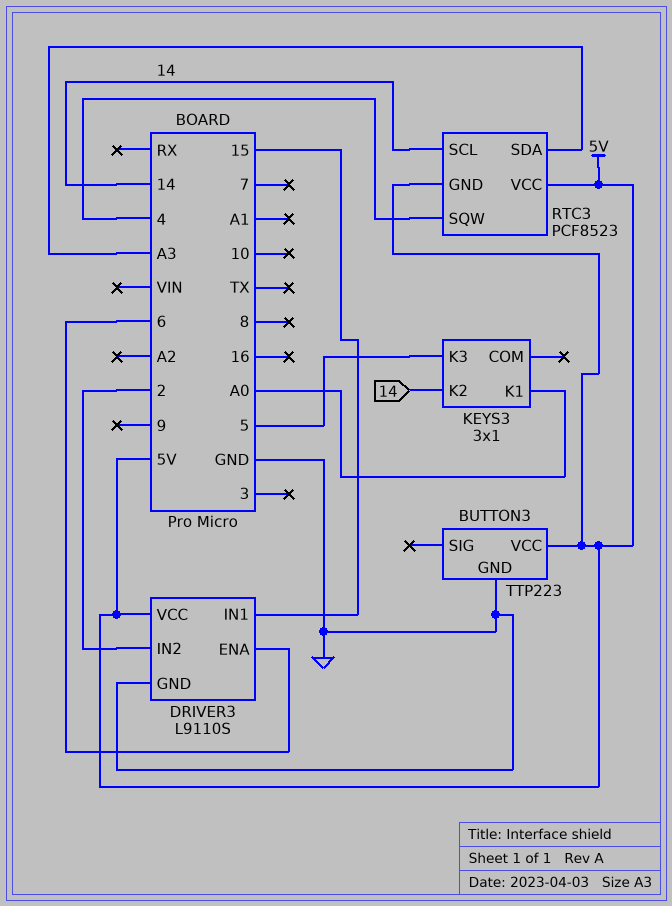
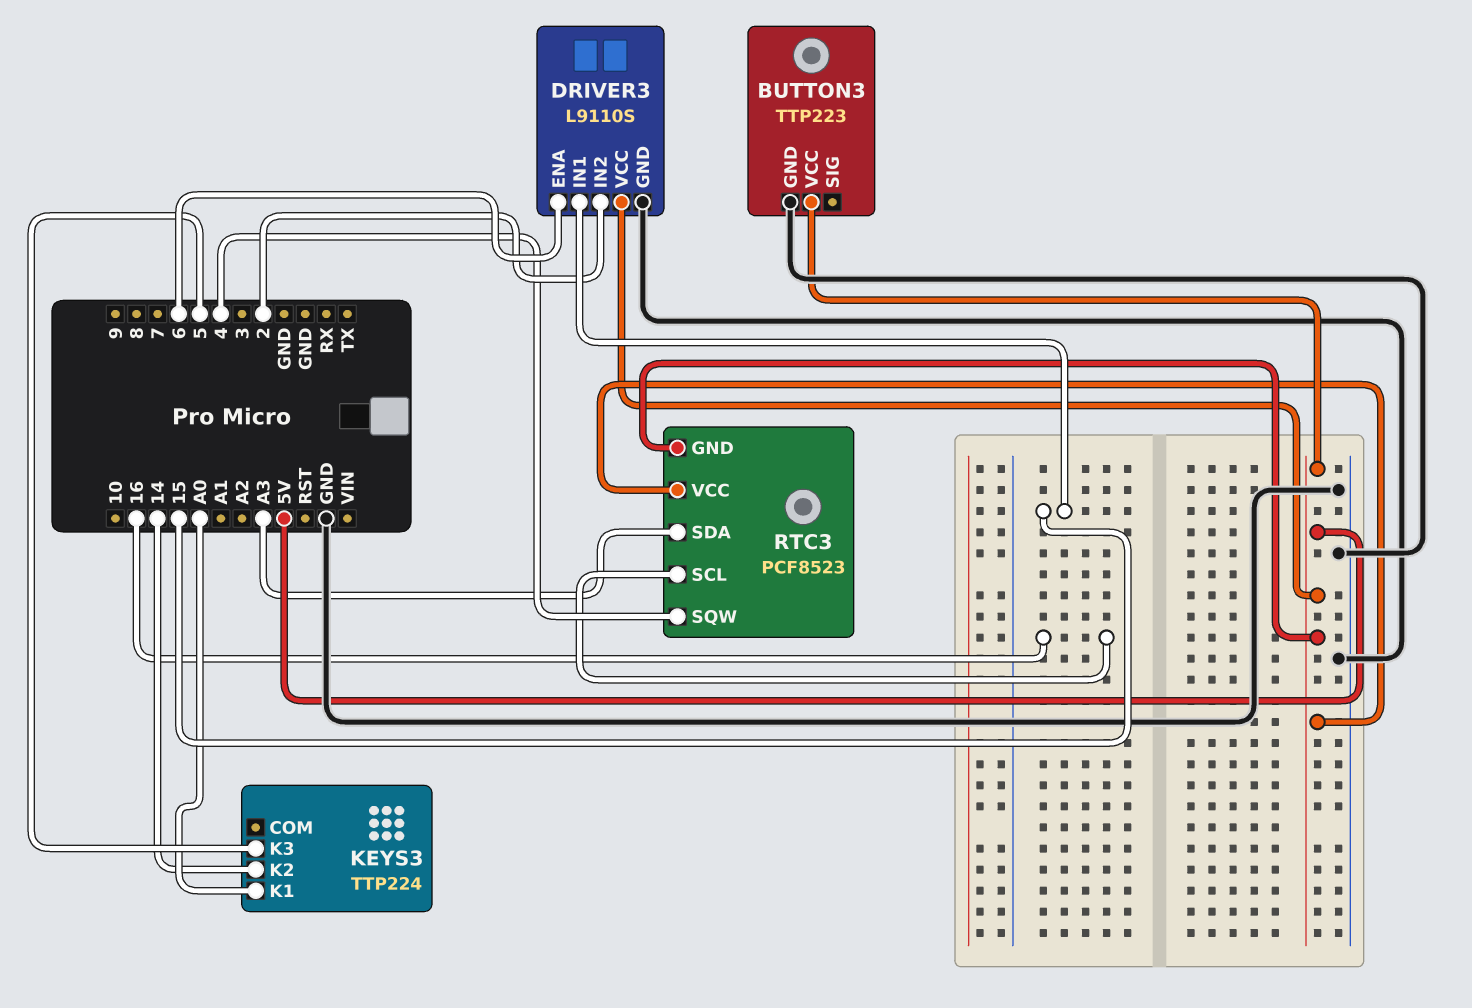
KEYS3: 3x1 -> TTP224
RTC3 pin SCL: 14 -> 16

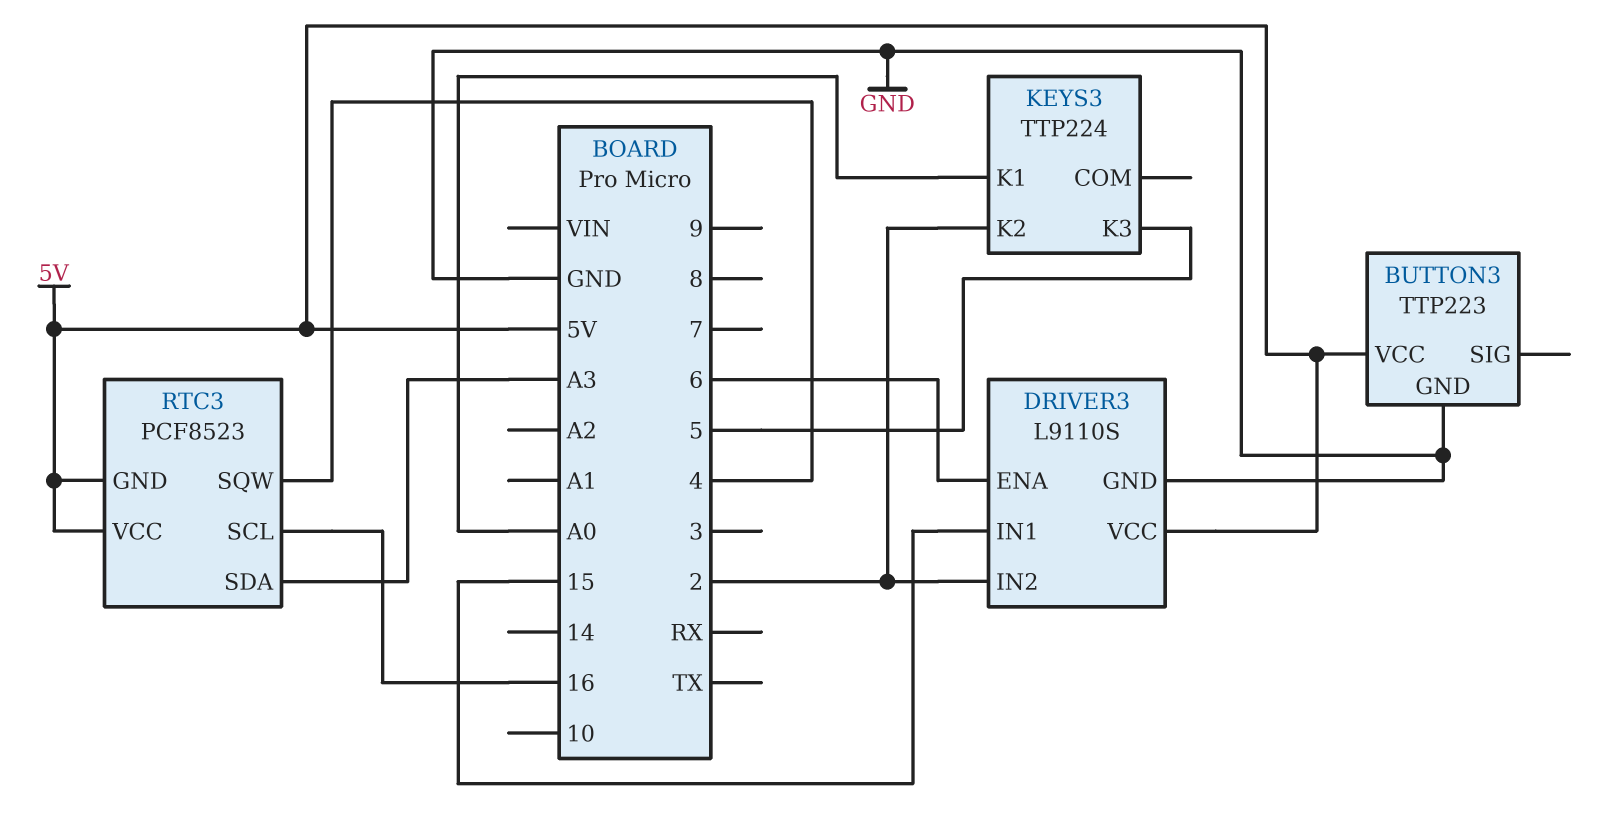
KEYS3 pin K2: 14 -> 2

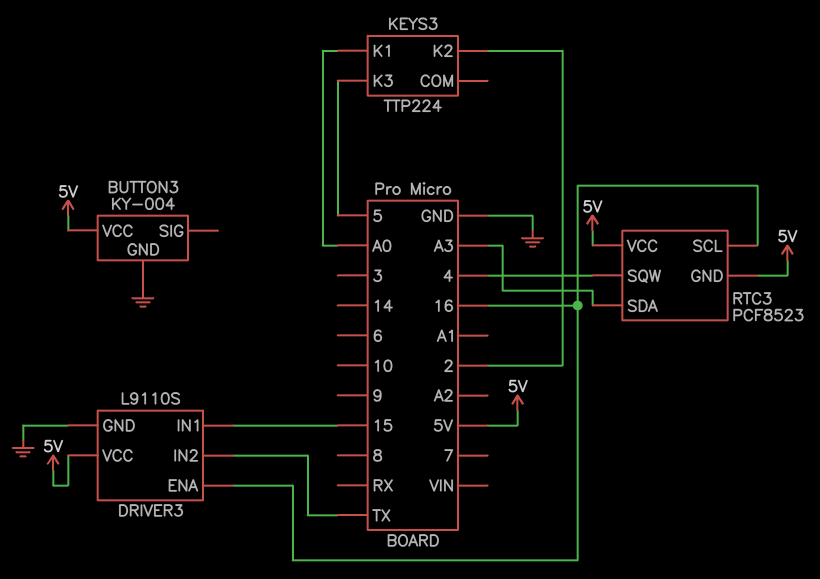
BUTTON3: TTP223 -> KY-004
DRIVER3 pin ENA: 6 -> 16
DRIVER3 pin IN2: 2 -> TX

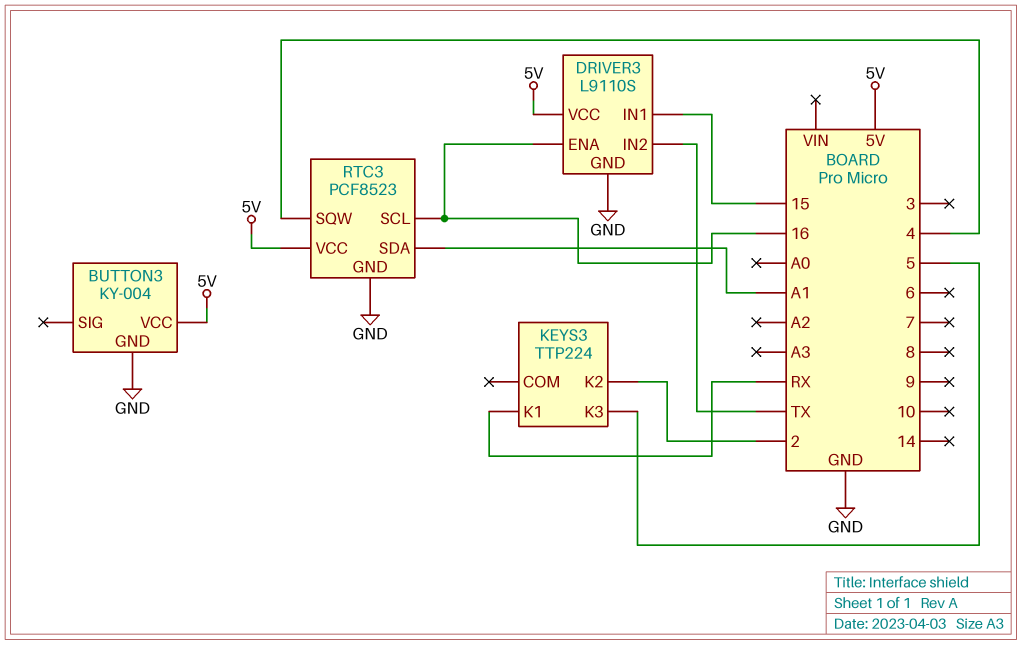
KEYS3 pin K1: A0 -> RX
RTC3 pin GND: 5V -> GND
RTC3 pin SDA: A3 -> A1

